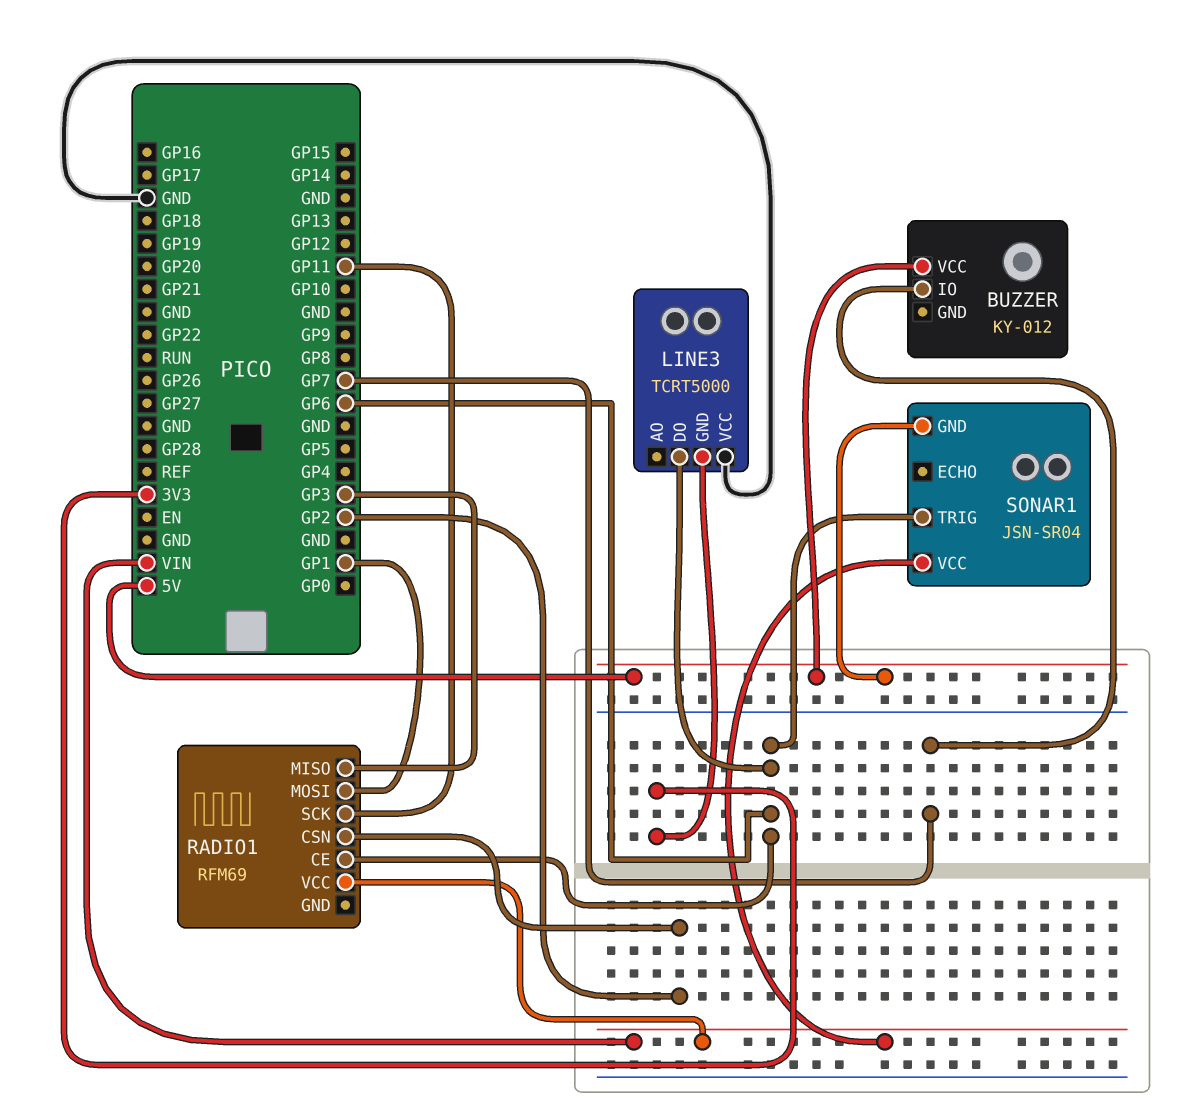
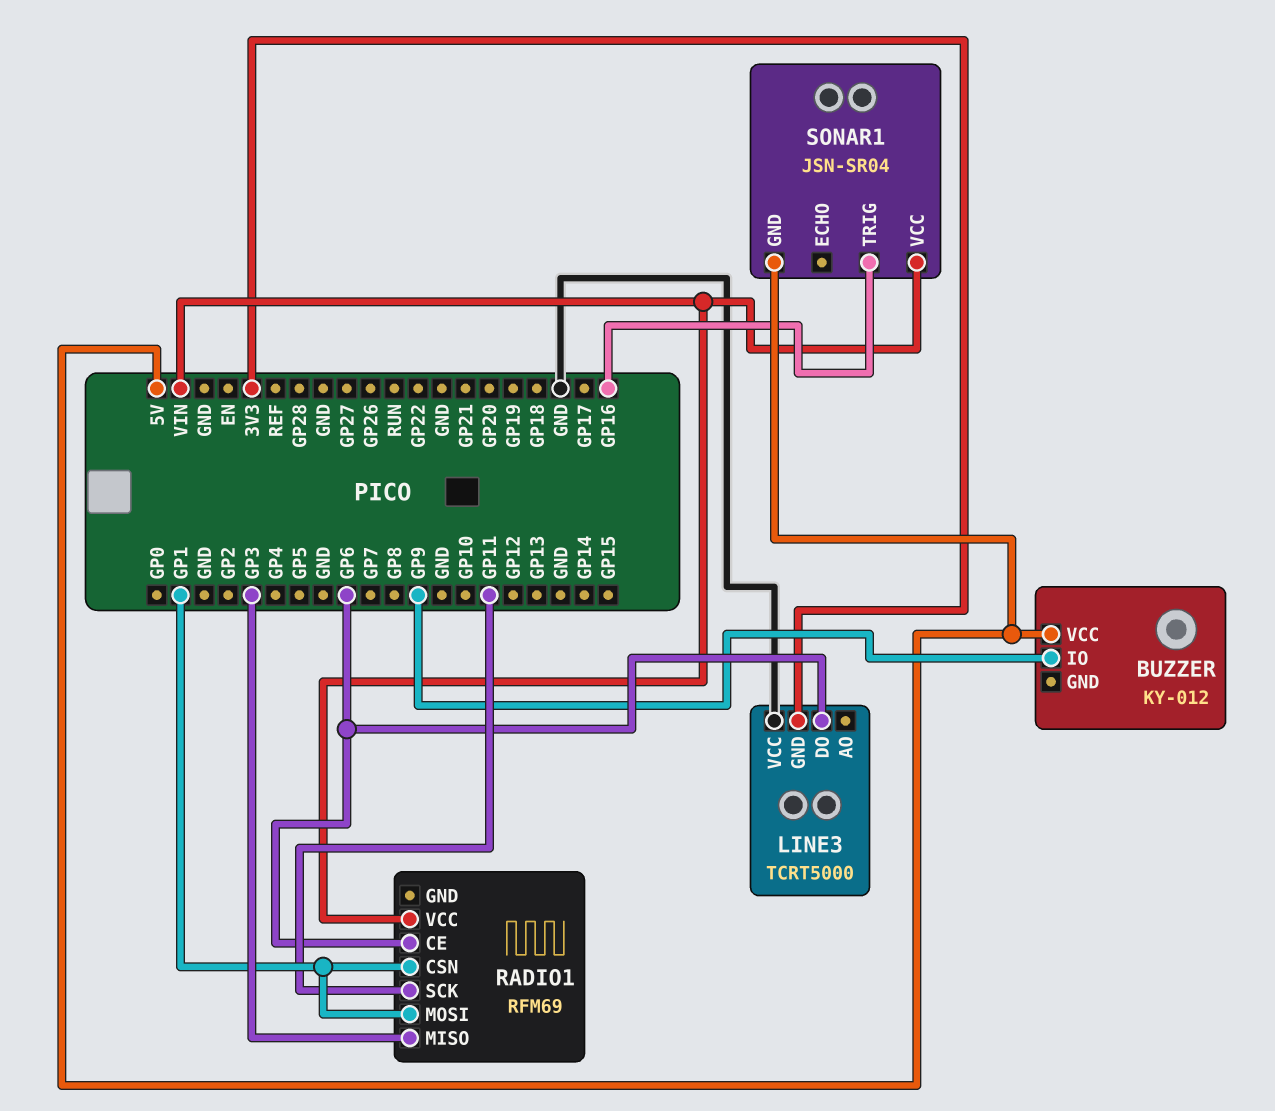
BUZZER pin IO: GP7 -> GP9
RADIO1 pin CSN: GP2 -> GP1
SONAR1 pin TRIG: GP6 -> GP16

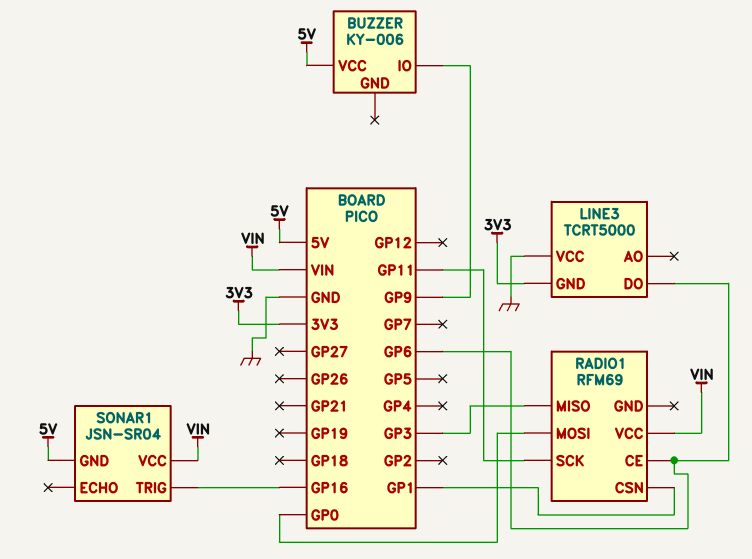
BUZZER: KY-012 -> KY-006
RADIO1 pin MOSI: GP1 -> GP0

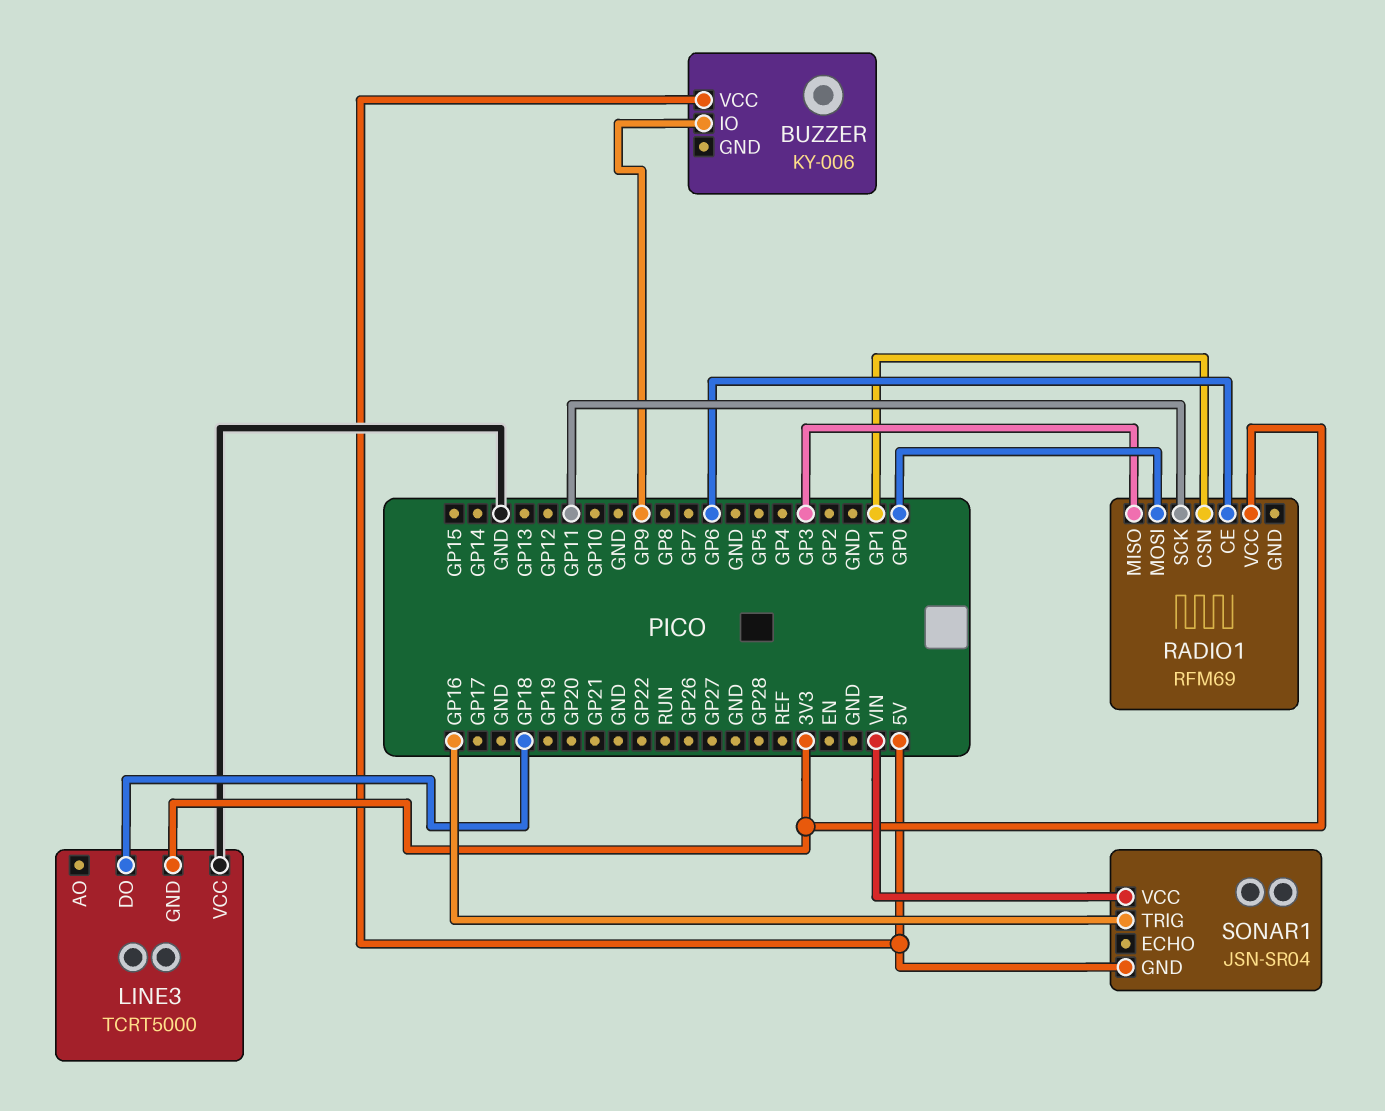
LINE3 pin DO: GP6 -> GP18
RADIO1 pin VCC: VIN -> 3V3

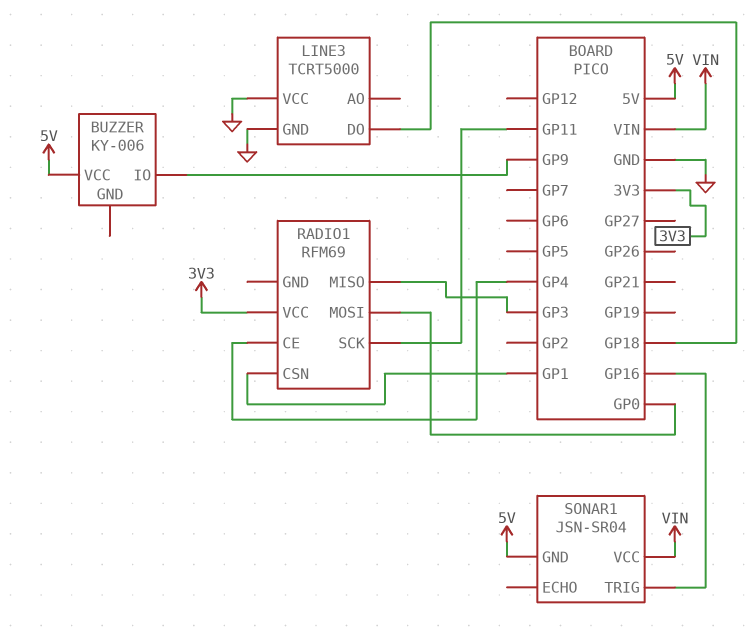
LINE3 pin GND: 3V3 -> GND
RADIO1 pin CE: GP6 -> GP4

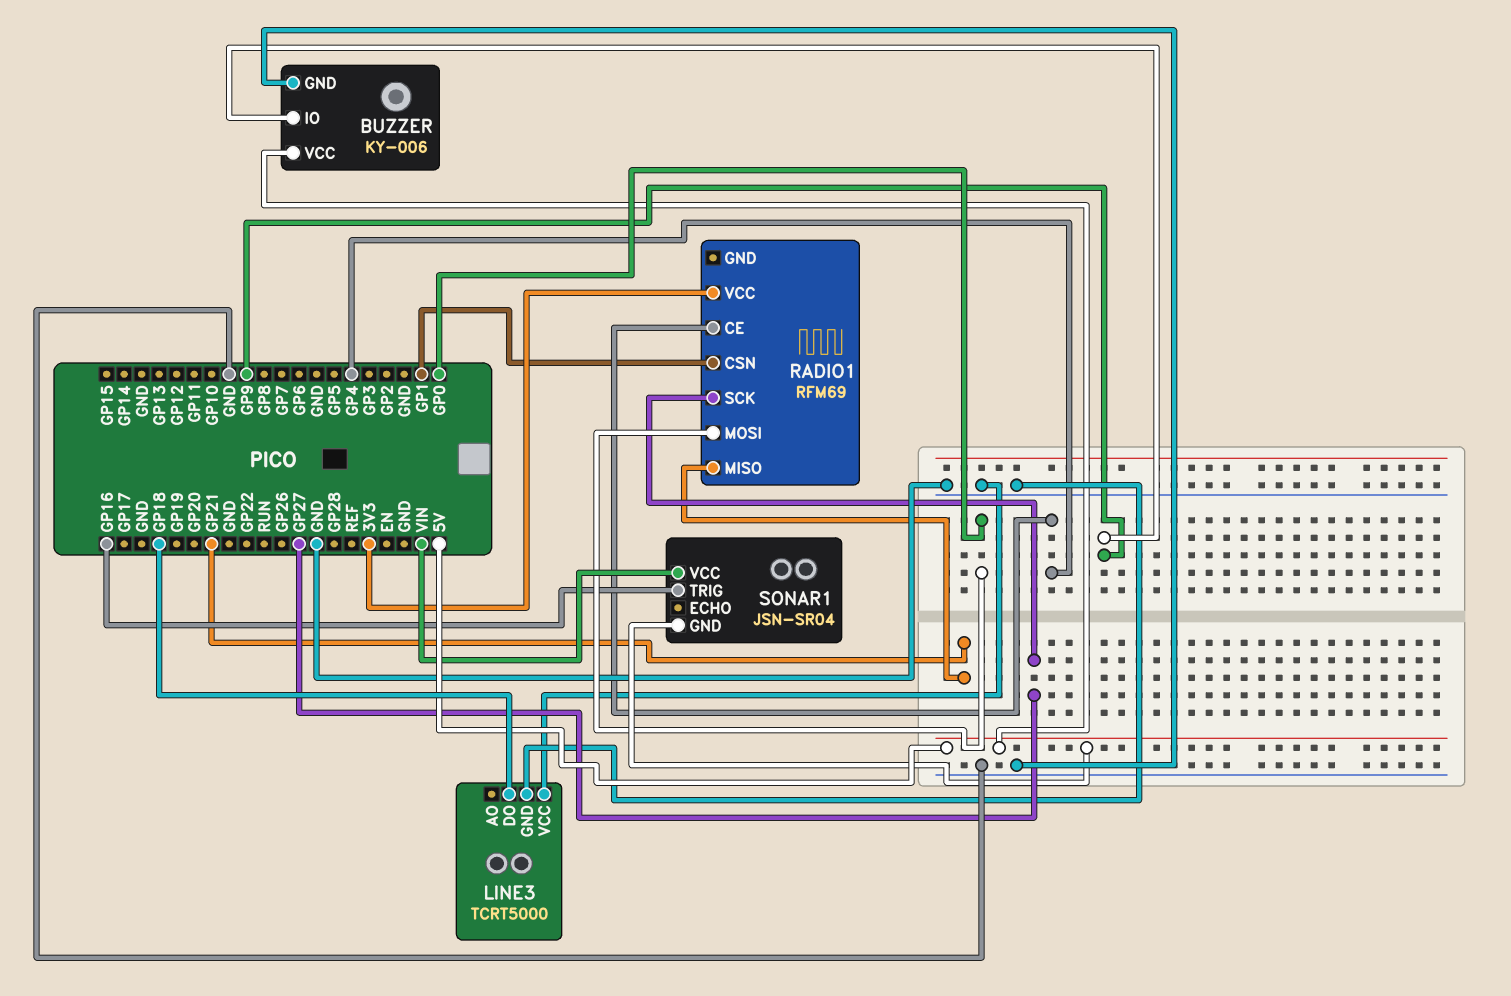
BUZZER pin GND: none -> GND
RADIO1 pin MISO: GP3 -> GP21
RADIO1 pin SCK: GP11 -> GP27

